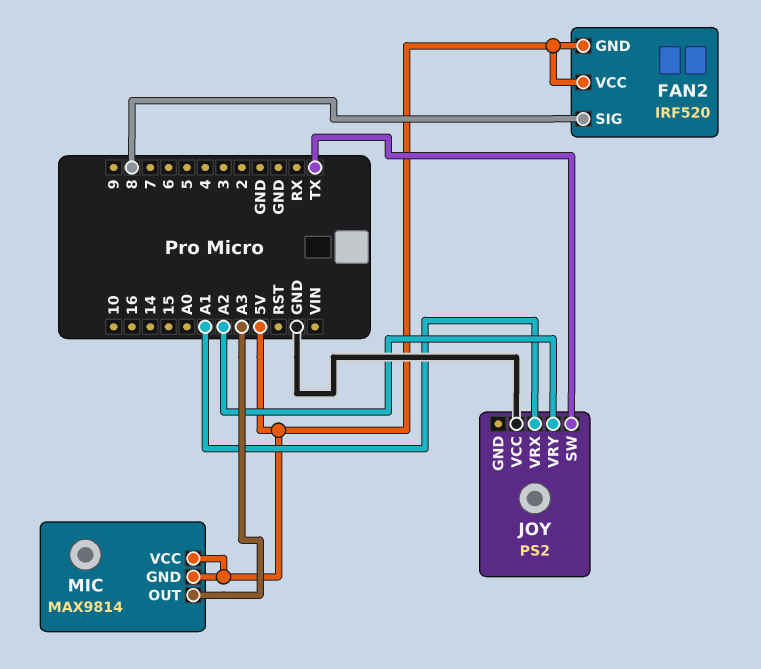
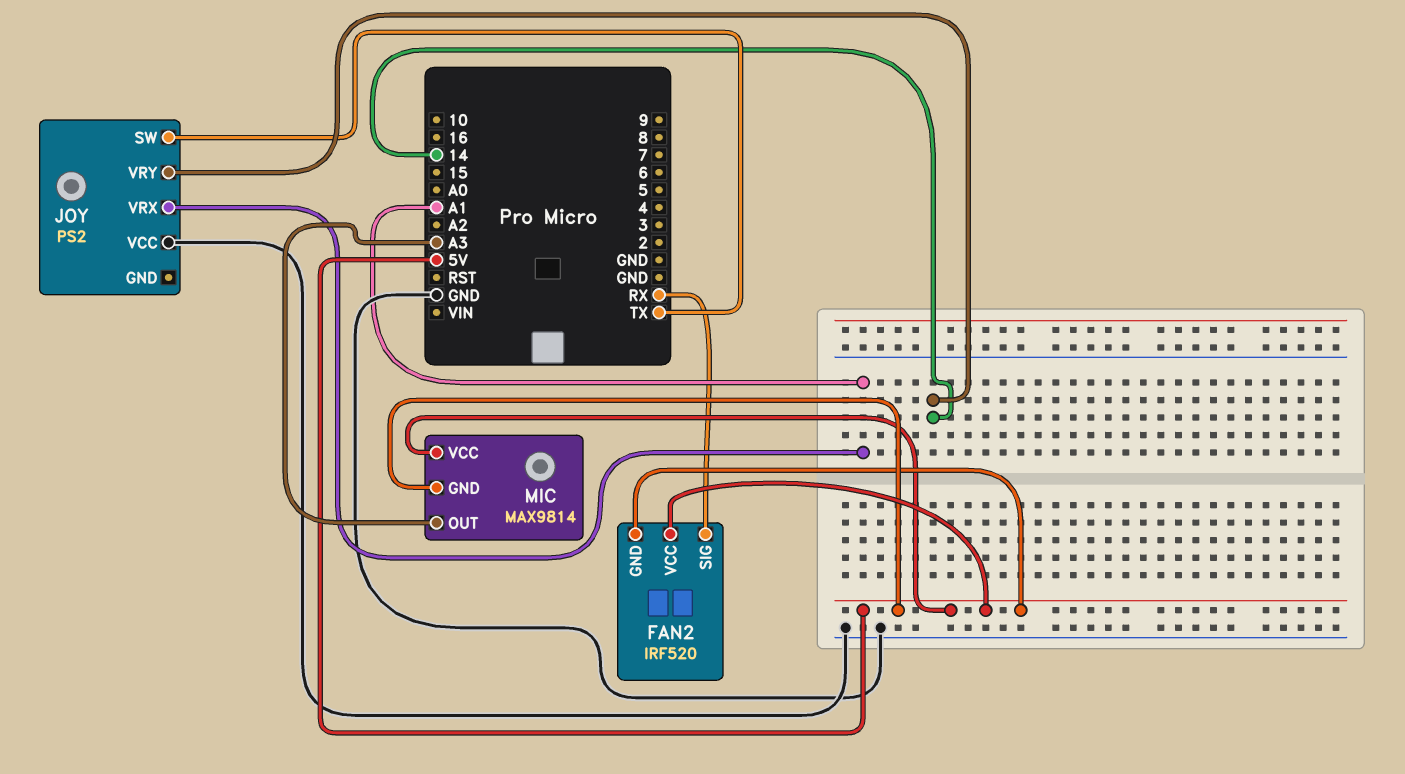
FAN2 pin SIG: 8 -> RX
JOY pin VRY: A2 -> 14

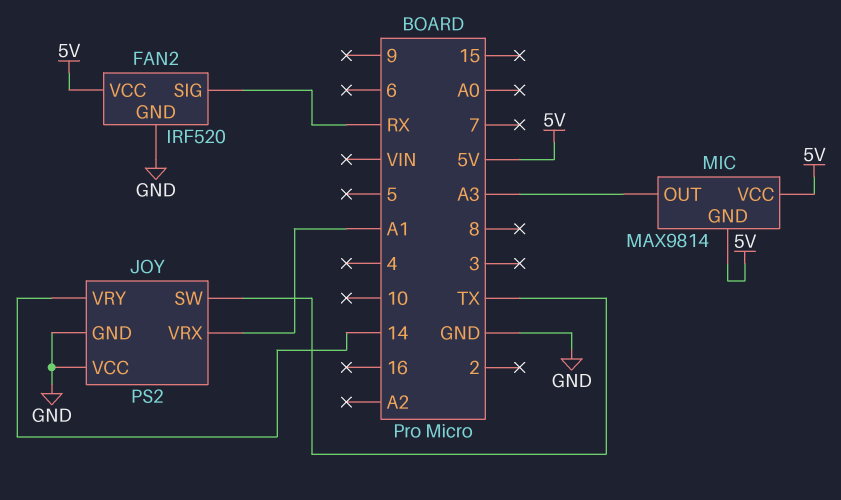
FAN2 pin GND: 5V -> GND
JOY pin GND: none -> GND

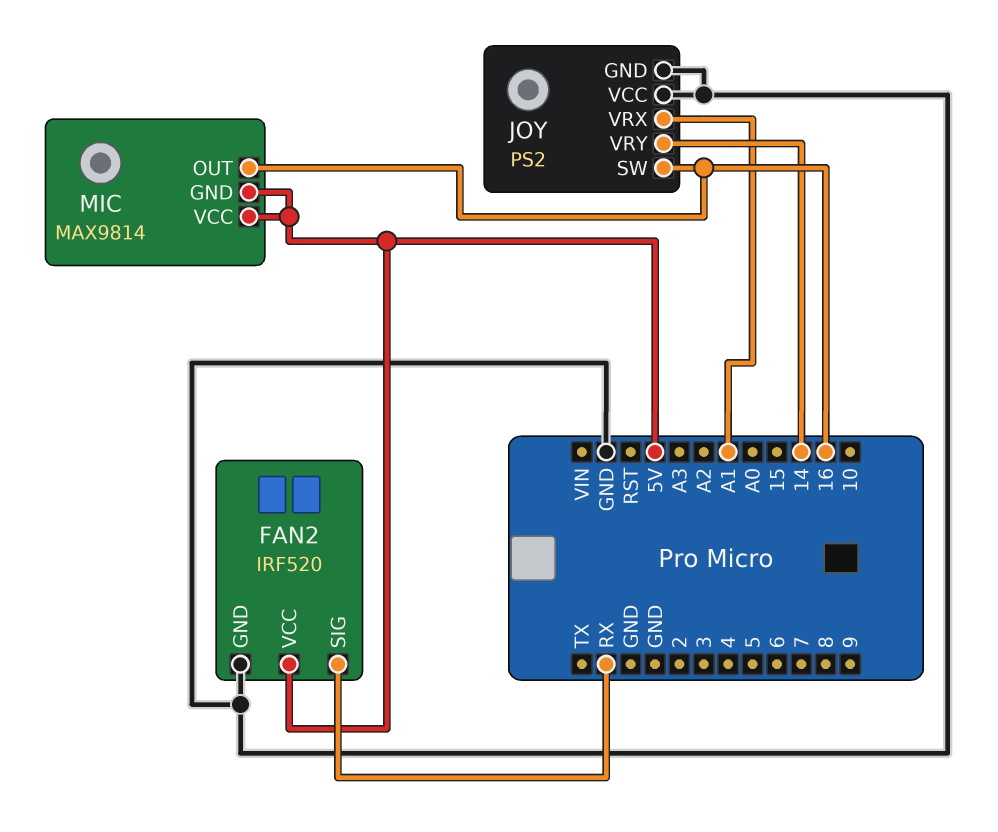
JOY pin SW: TX -> 16
MIC pin OUT: A3 -> 16

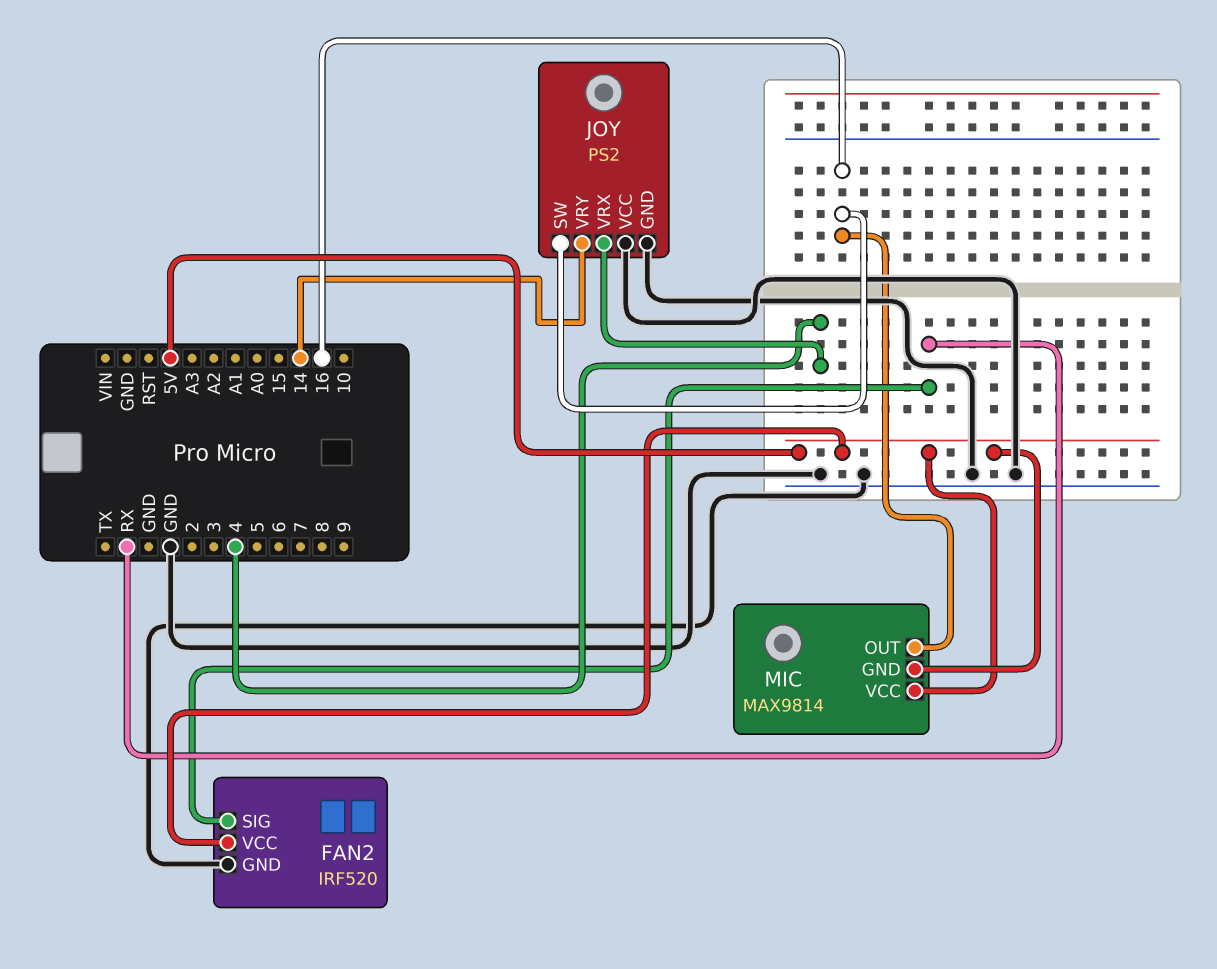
JOY pin VRX: A1 -> 4

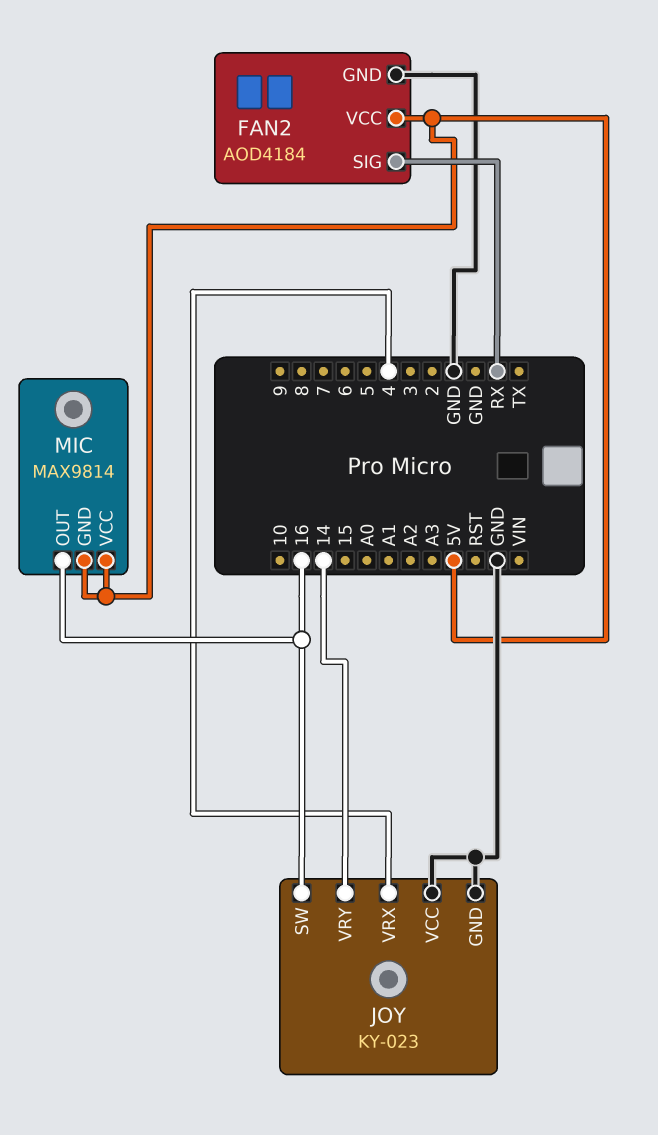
FAN2: IRF520 -> AOD4184
JOY: PS2 -> KY-023

